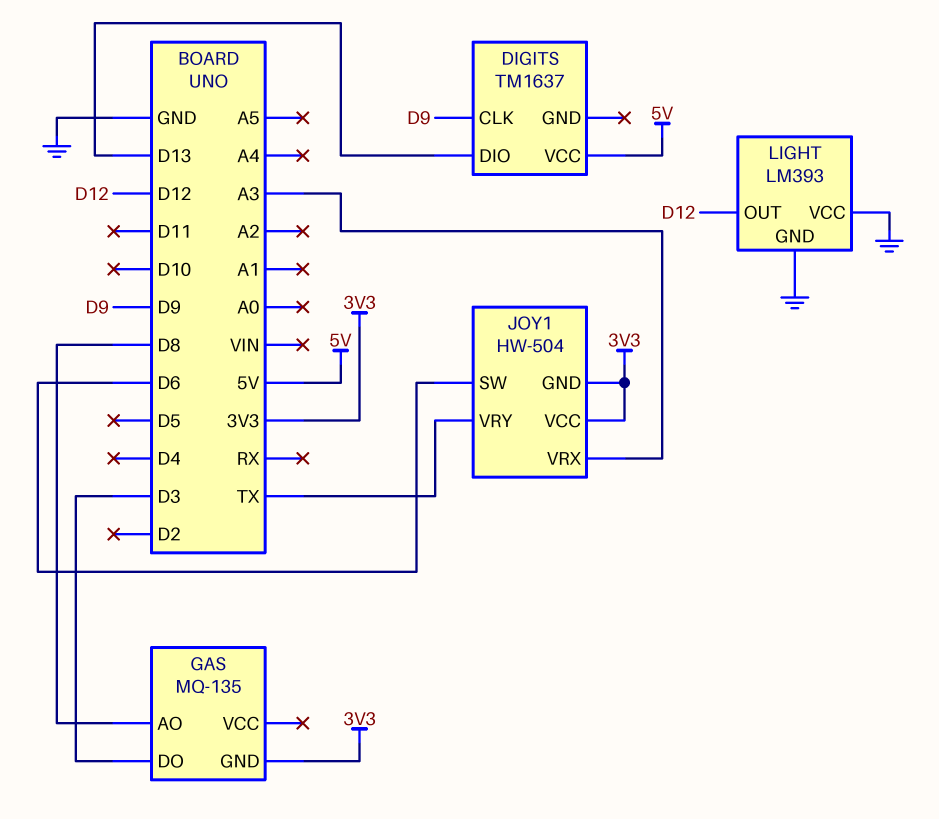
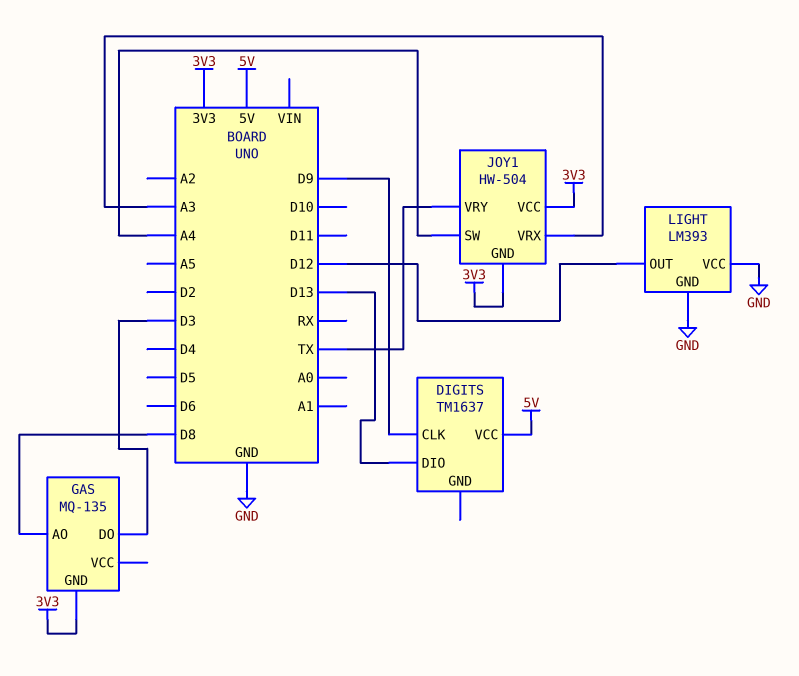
JOY1 pin SW: D6 -> A4

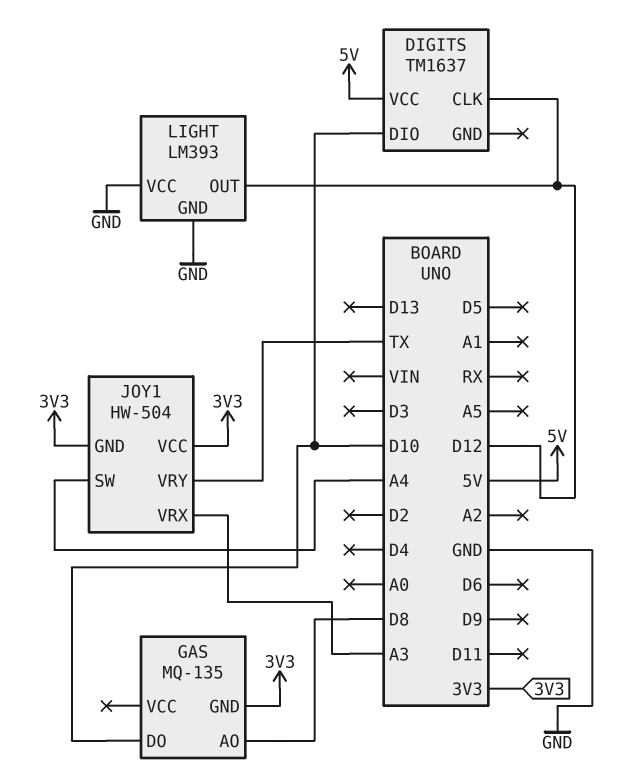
DIGITS pin CLK: D9 -> D12
DIGITS pin DIO: D13 -> D10
GAS pin DO: D3 -> D10

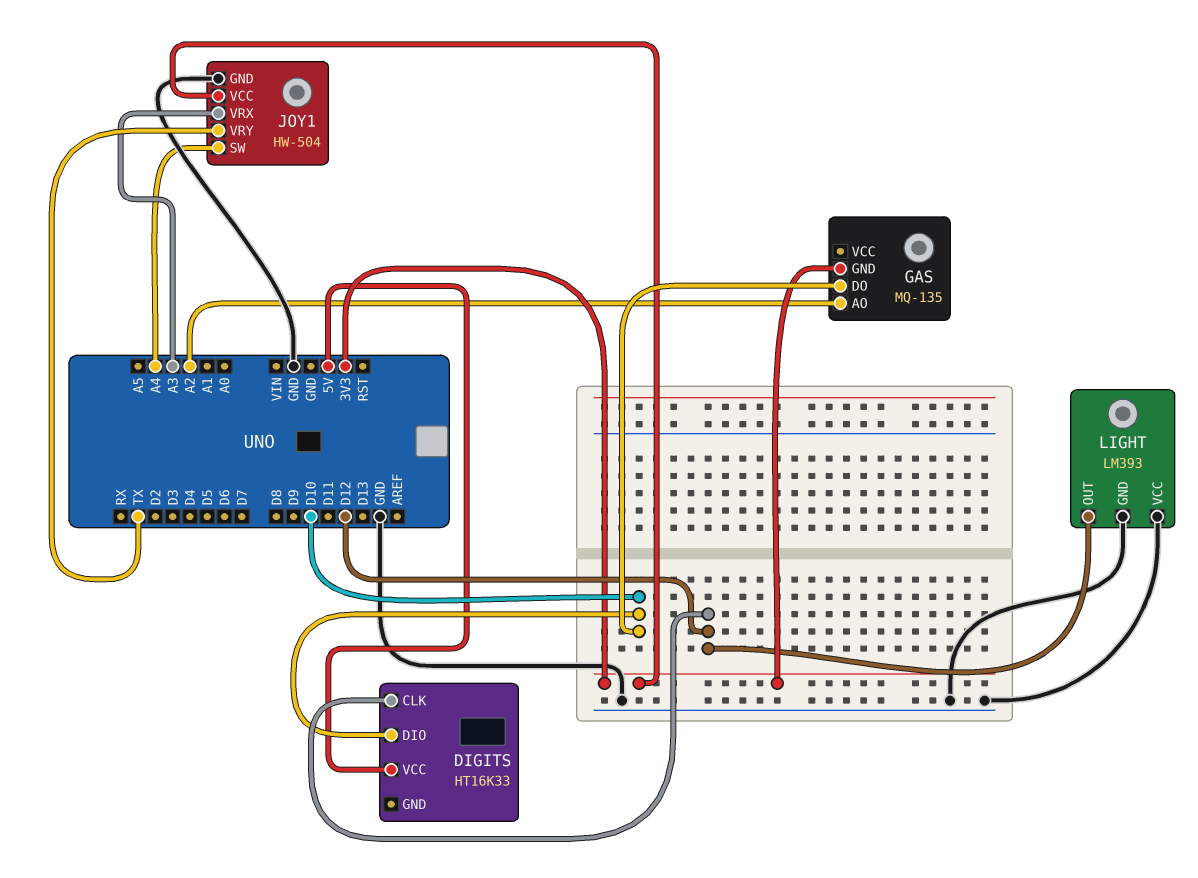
DIGITS: TM1637 -> HT16K33
GAS pin AO: D8 -> A2
JOY1 pin GND: 3V3 -> GND

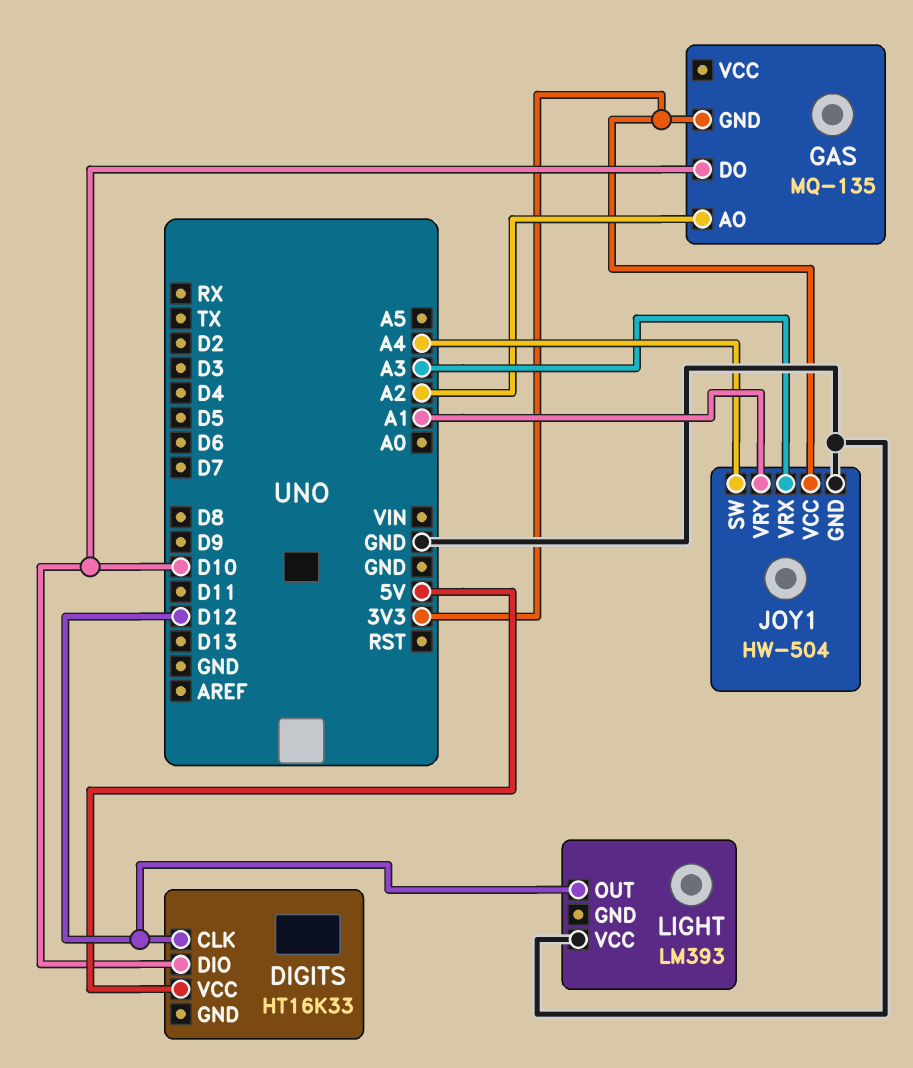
JOY1 pin VRY: TX -> A1
LIGHT pin GND: GND -> none

